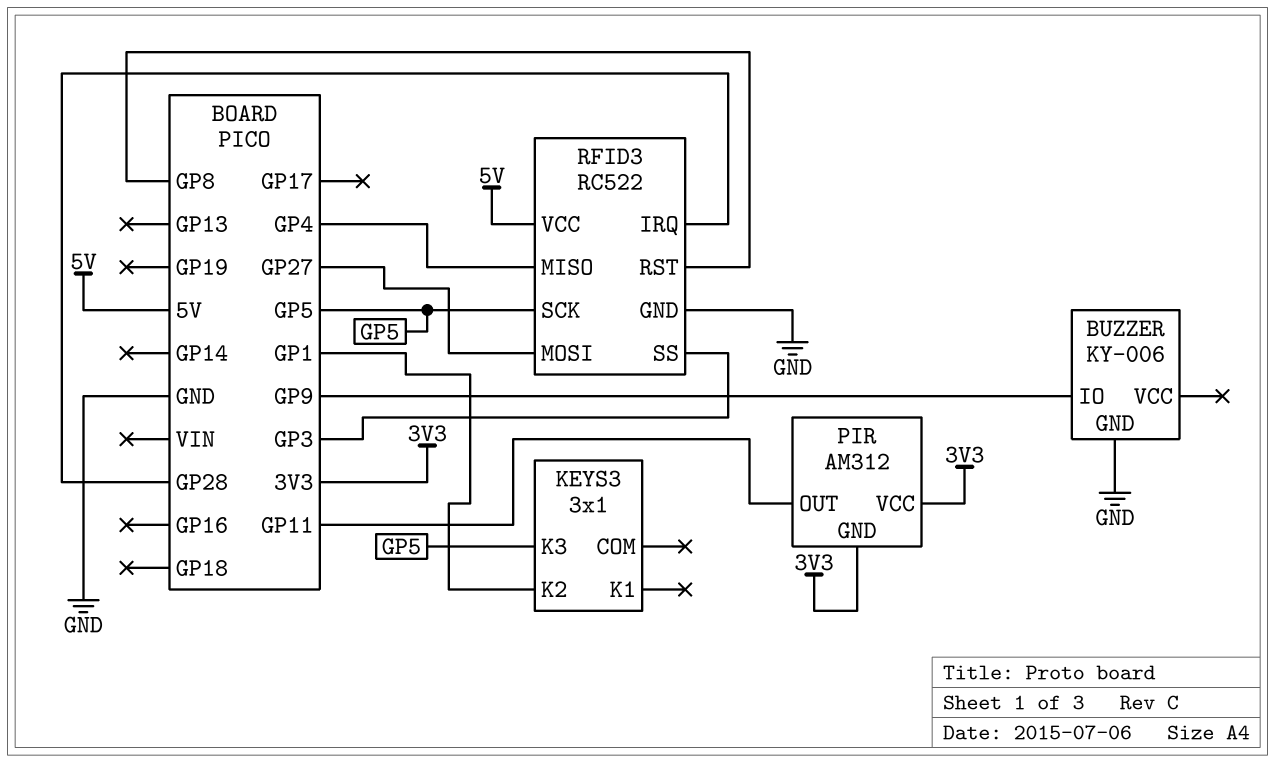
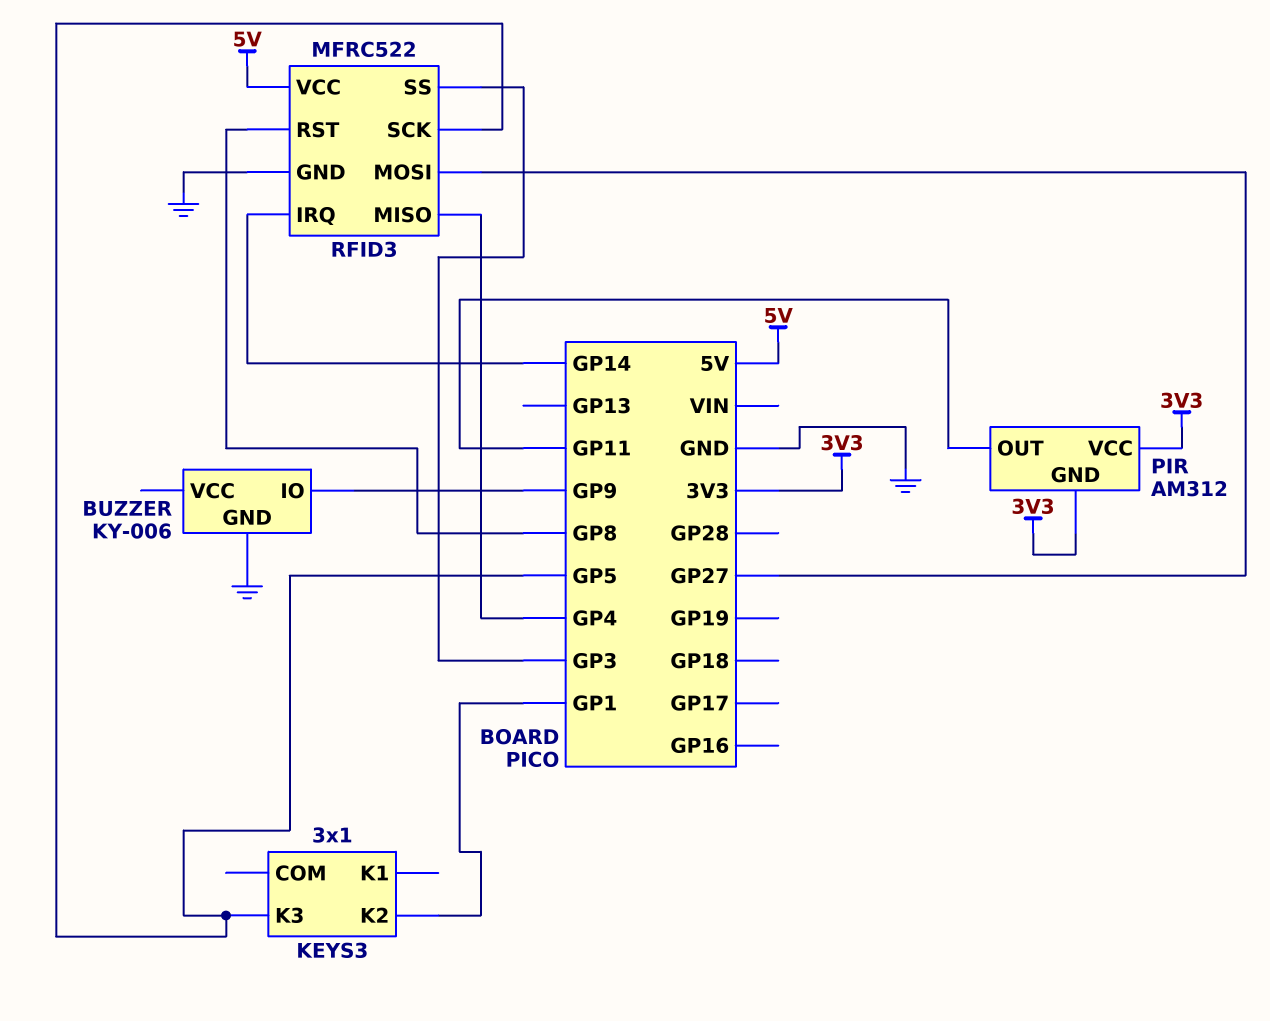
RFID3: RC522 -> MFRC522
RFID3 pin IRQ: GP28 -> GP14

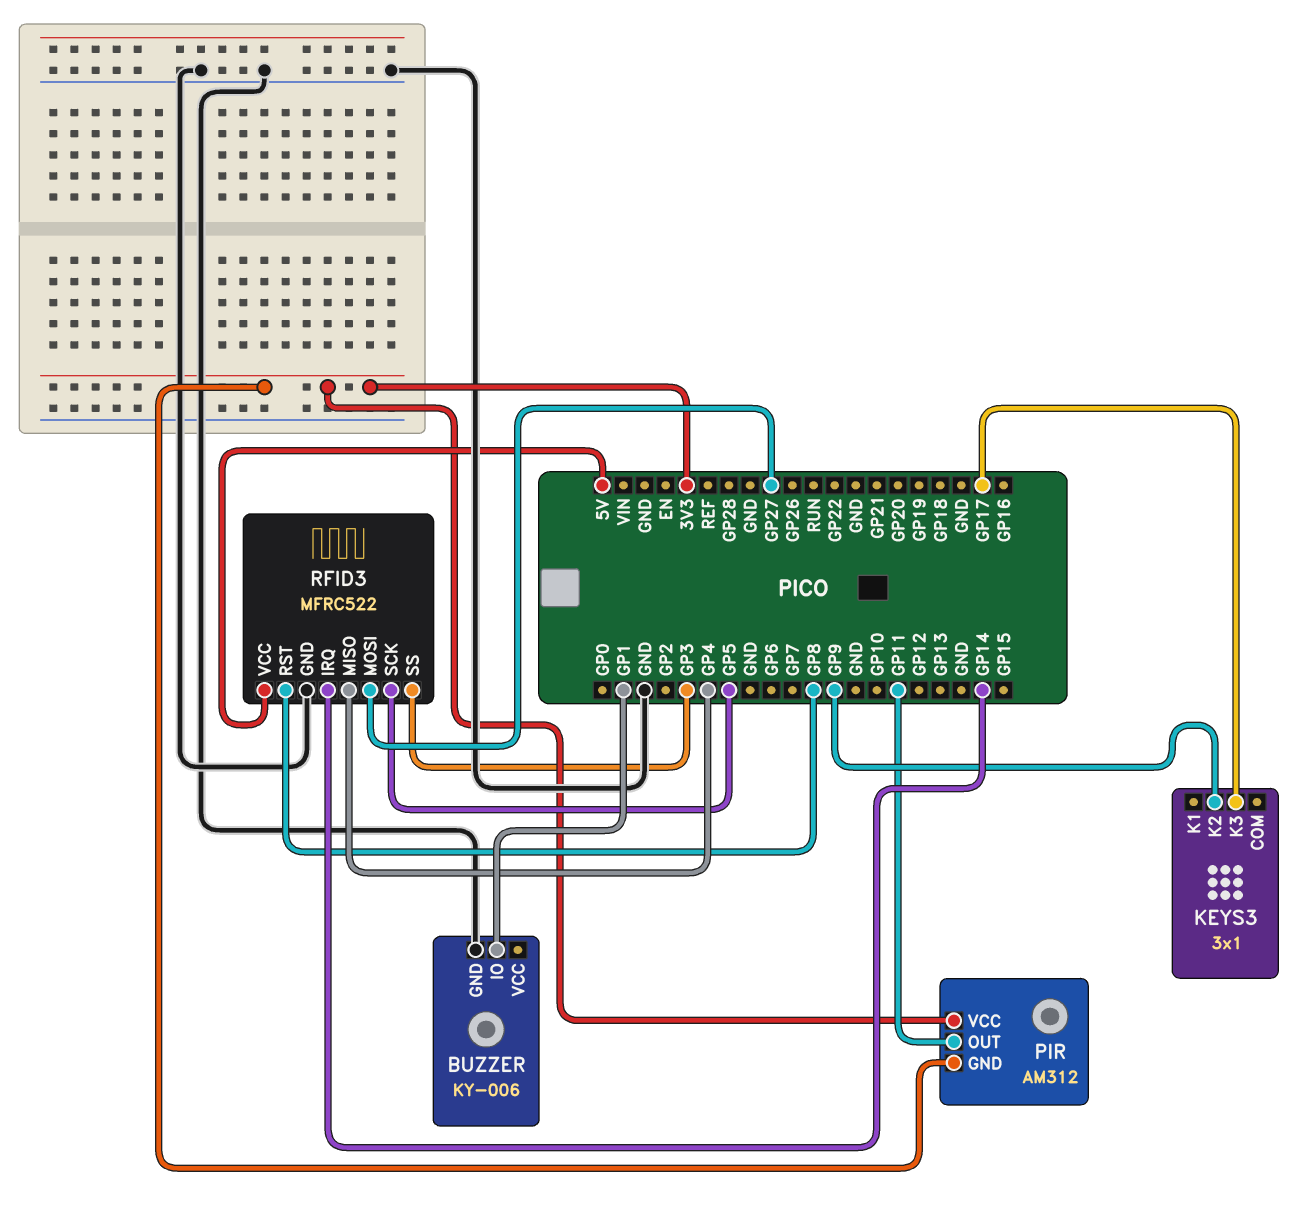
BUZZER pin IO: GP9 -> GP1
KEYS3 pin K2: GP1 -> GP9
KEYS3 pin K3: GP5 -> GP17

